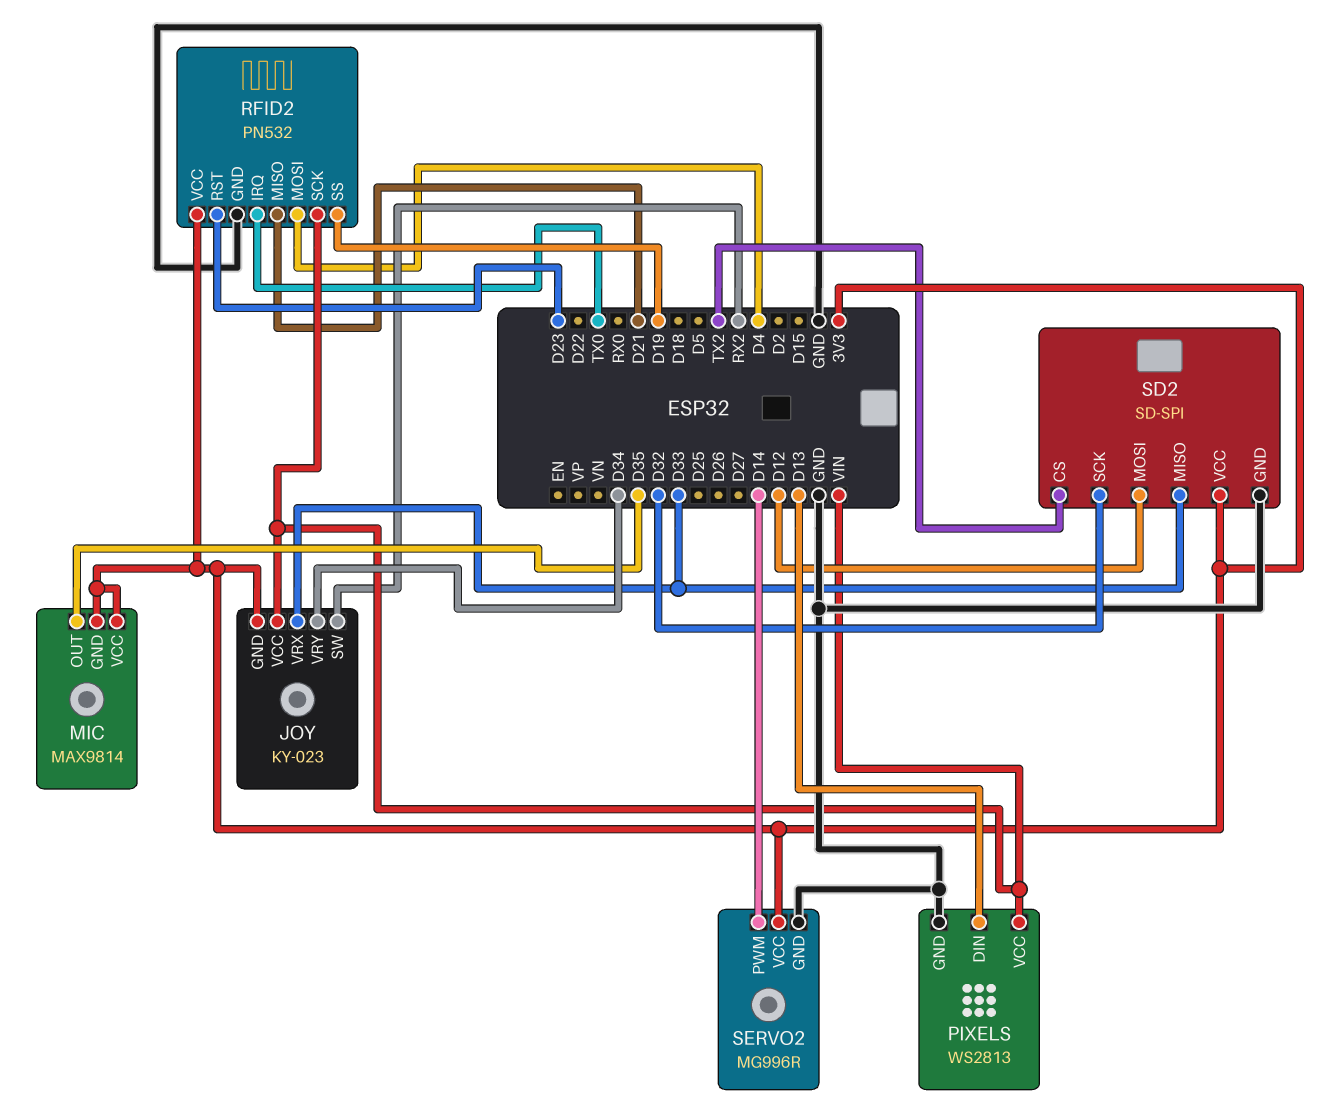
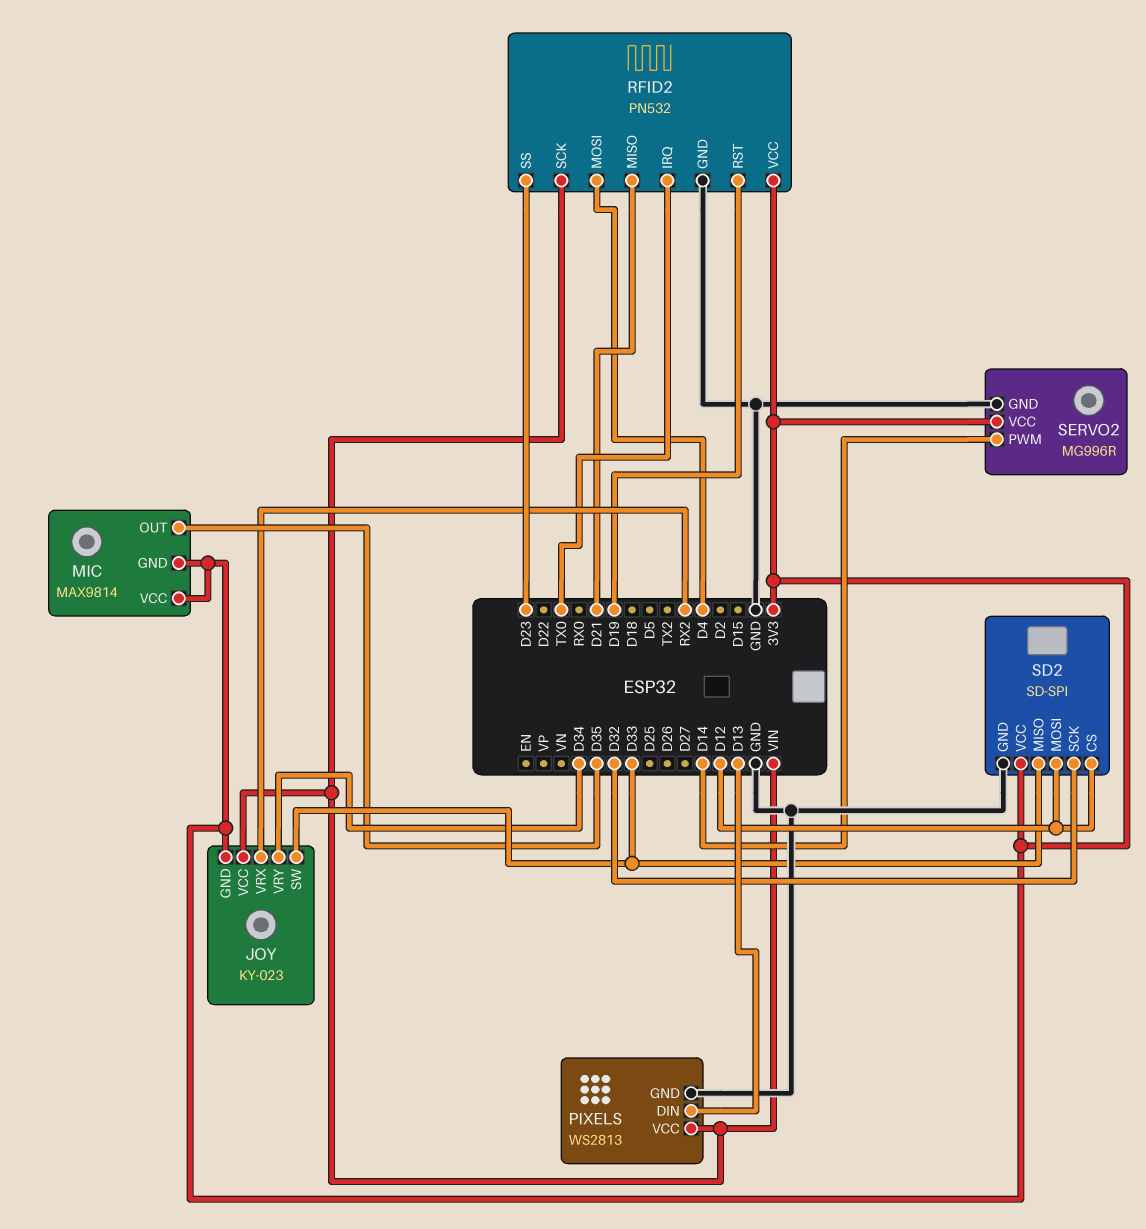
JOY pin SW: RX2 -> D33
JOY pin VRX: D33 -> RX2
RFID2 pin RST: D23 -> D19
RFID2 pin SS: D19 -> D23
SD2 pin CS: TX2 -> D12

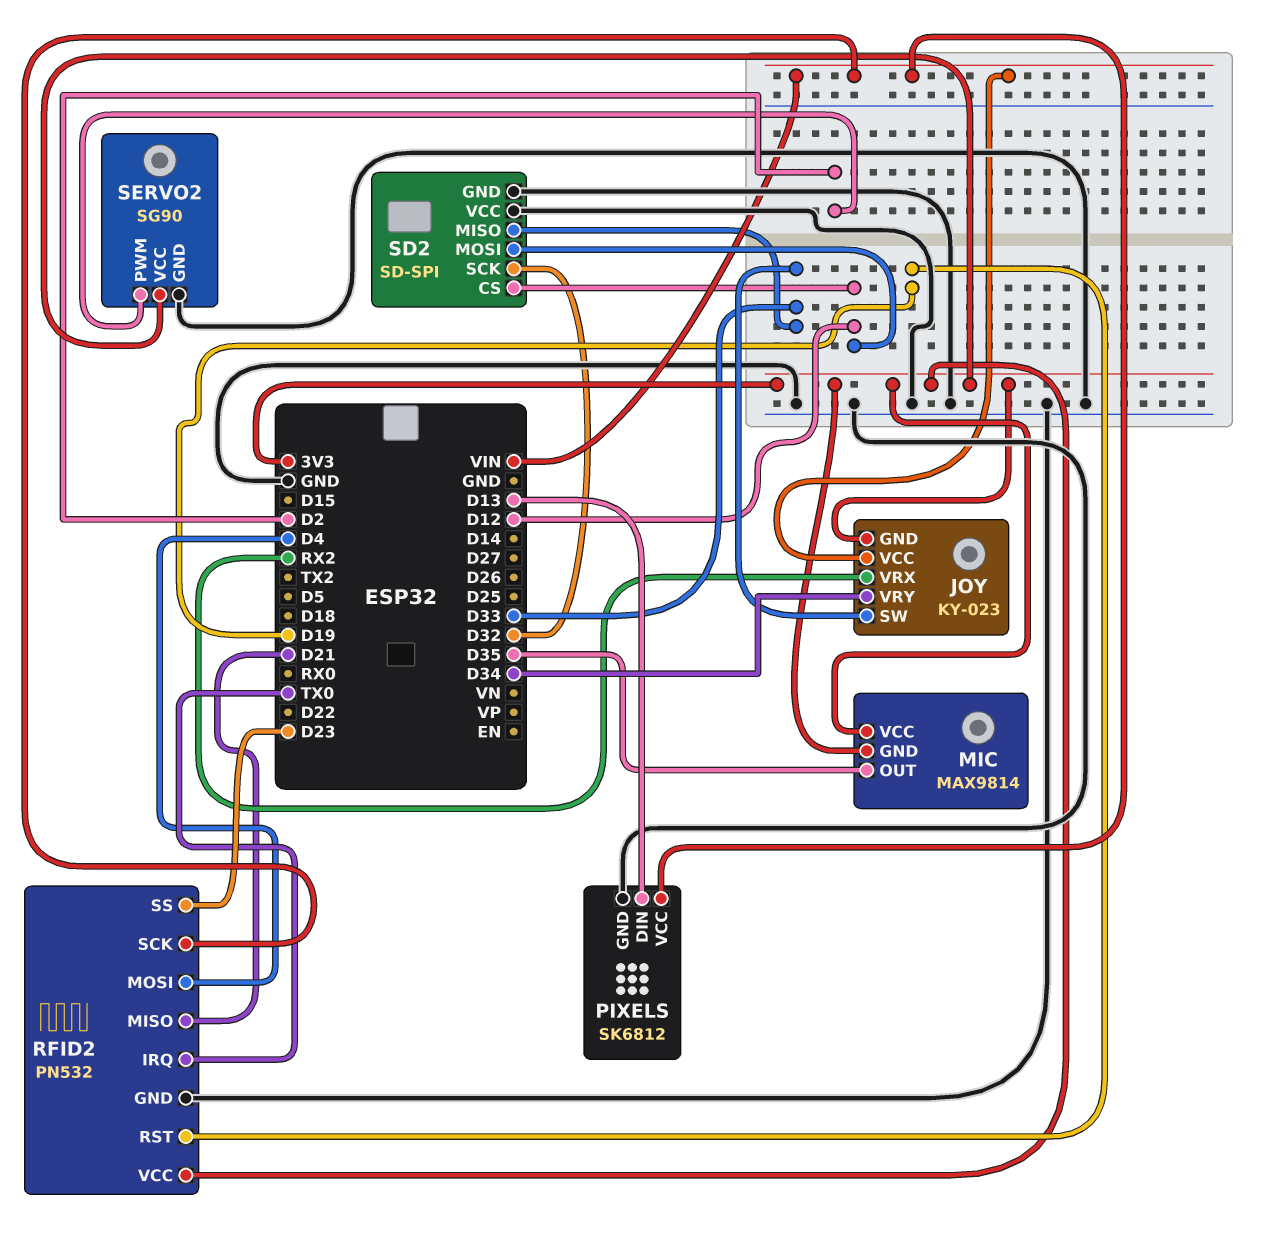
PIXELS: WS2813 -> SK6812
SD2 pin VCC: 3V3 -> GND
SERVO2: MG996R -> SG90
SERVO2 pin PWM: D14 -> D2

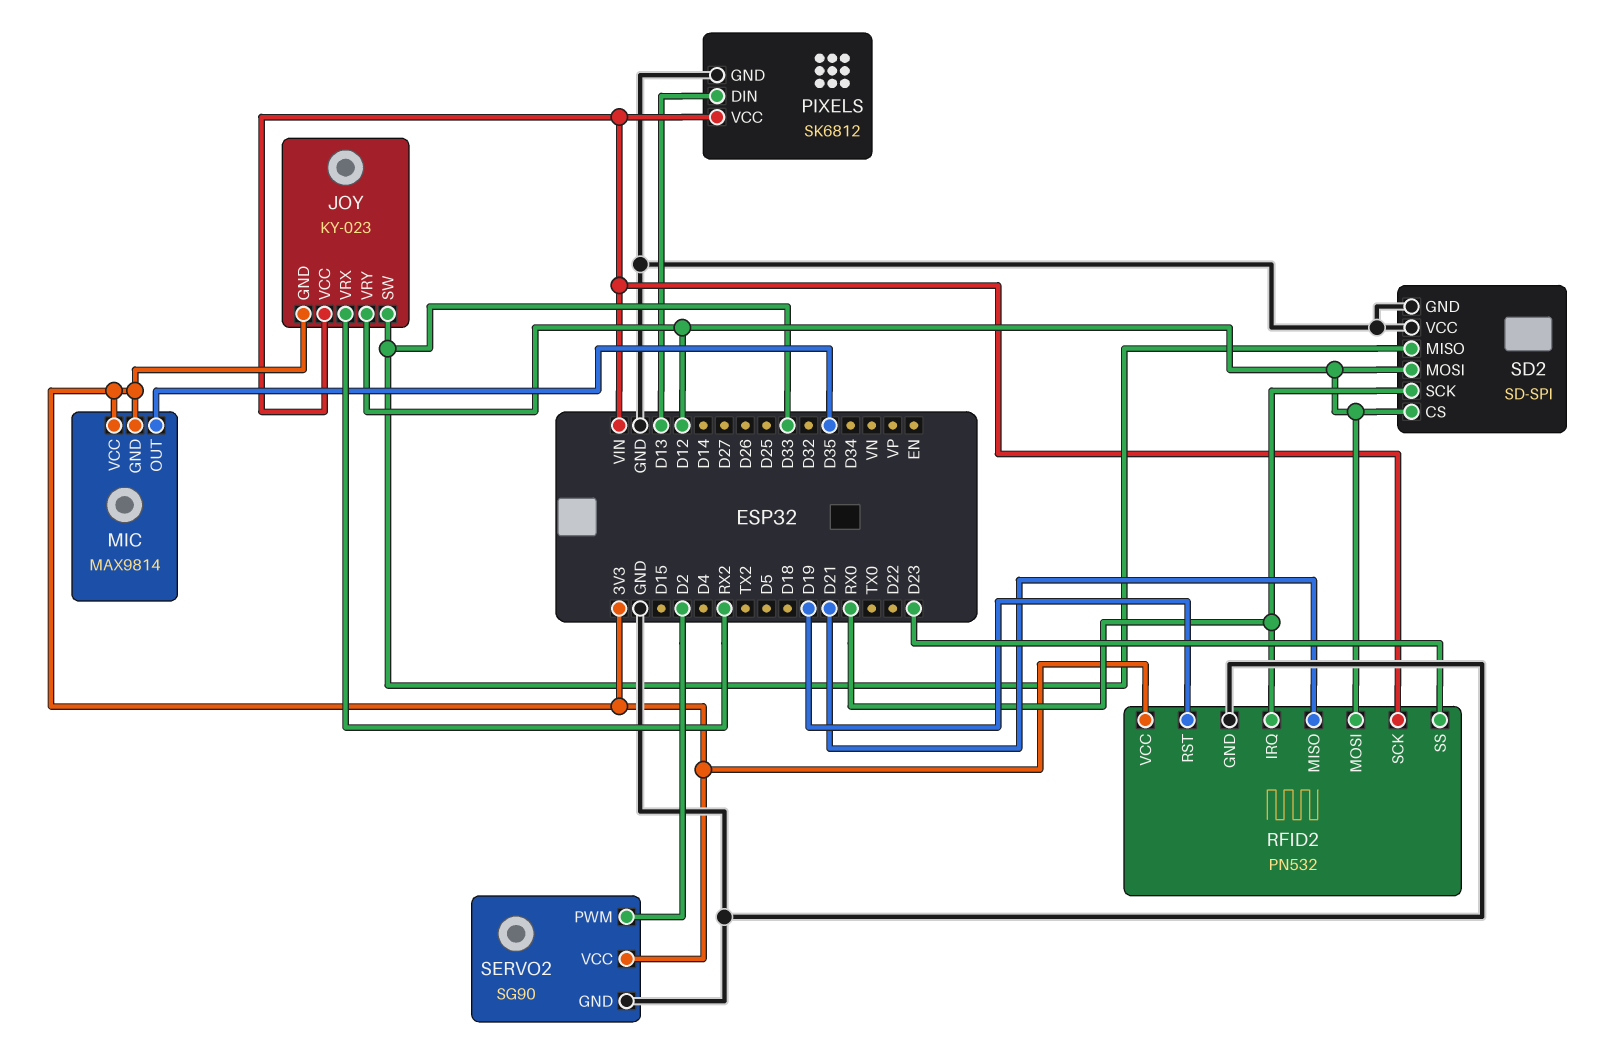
JOY pin VRY: D34 -> D12
RFID2 pin IRQ: TX0 -> RX0
RFID2 pin MOSI: D4 -> D12
SD2 pin SCK: D32 -> RX0

